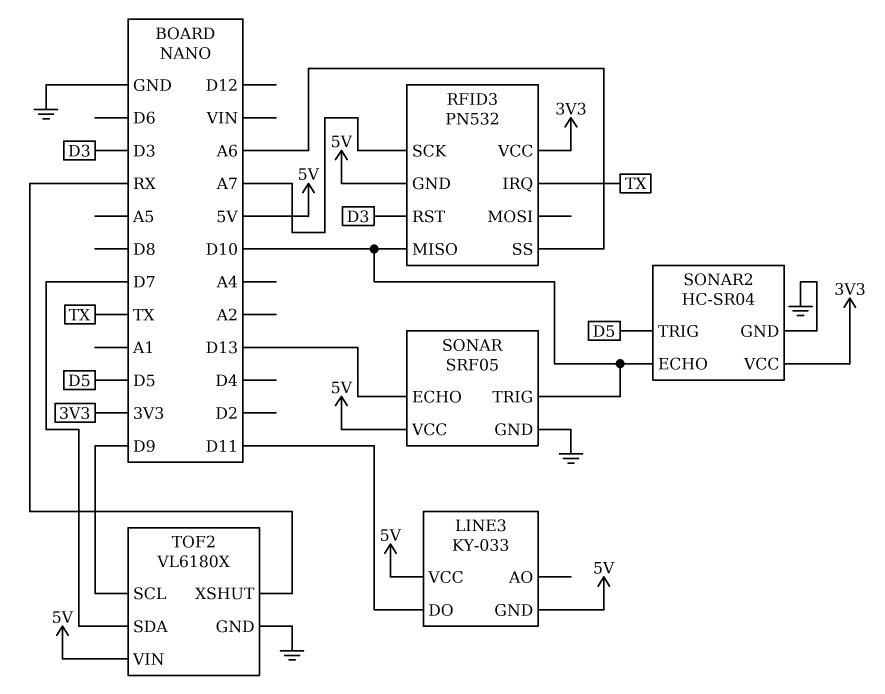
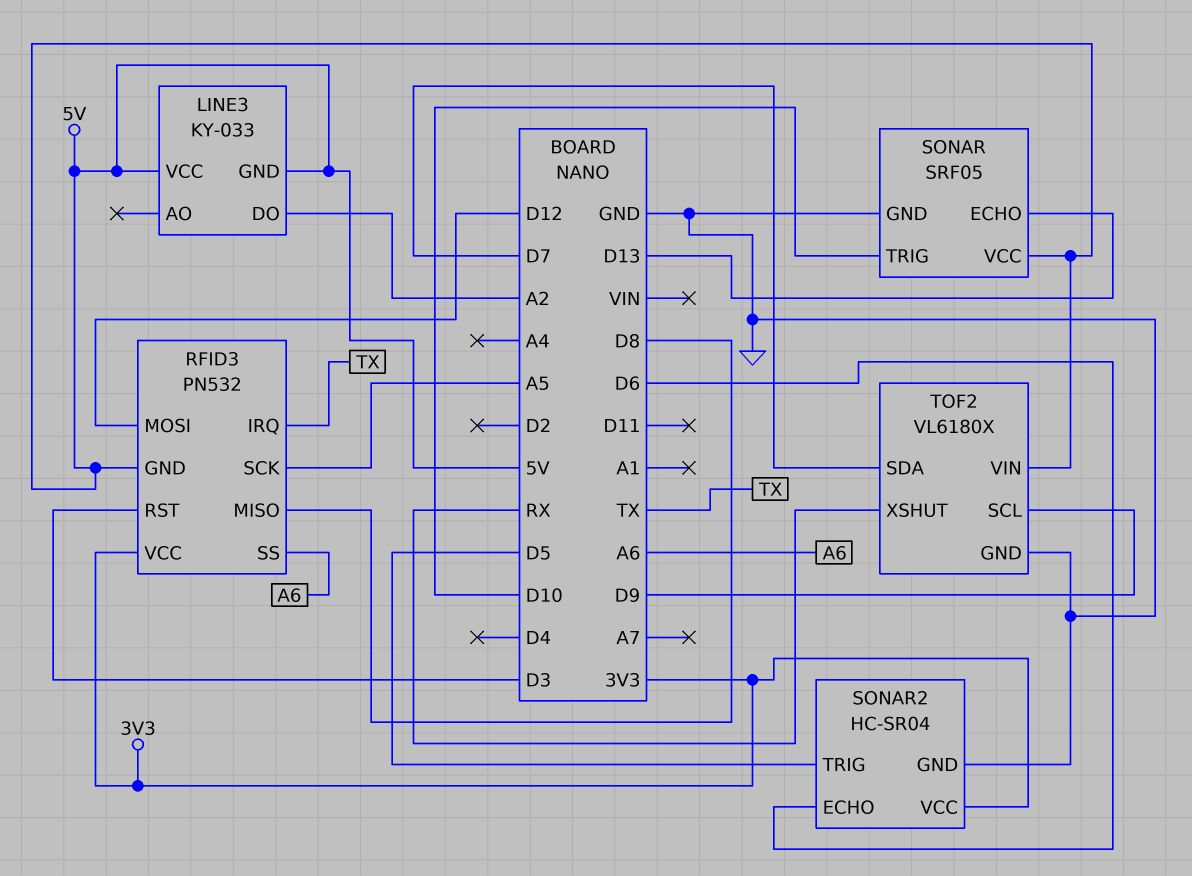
LINE3 pin DO: D11 -> A2
RFID3 pin MISO: D10 -> D8
RFID3 pin MOSI: none -> D12
RFID3 pin SCK: A7 -> A5
SONAR2 pin ECHO: D10 -> D6

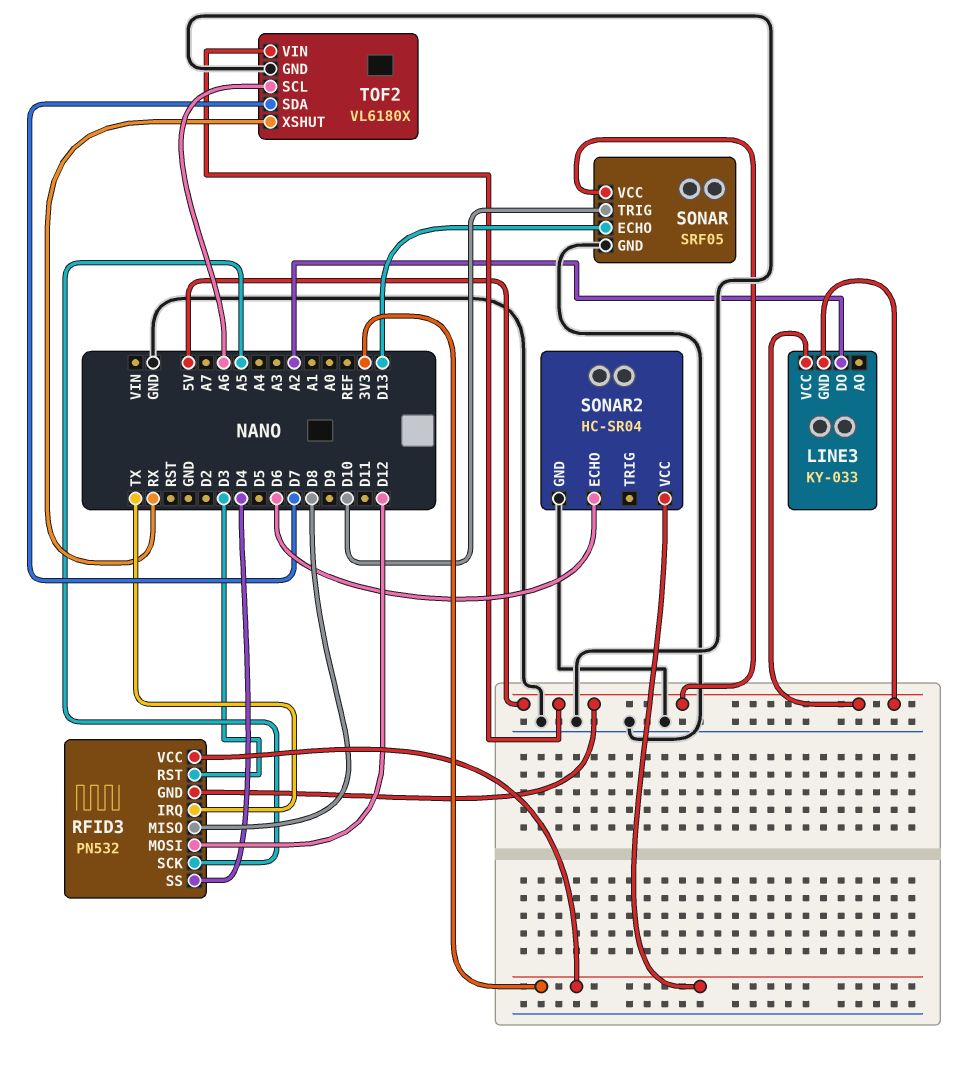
RFID3 pin SS: A6 -> D4
SONAR2 pin TRIG: D5 -> none
TOF2 pin SCL: D9 -> A6

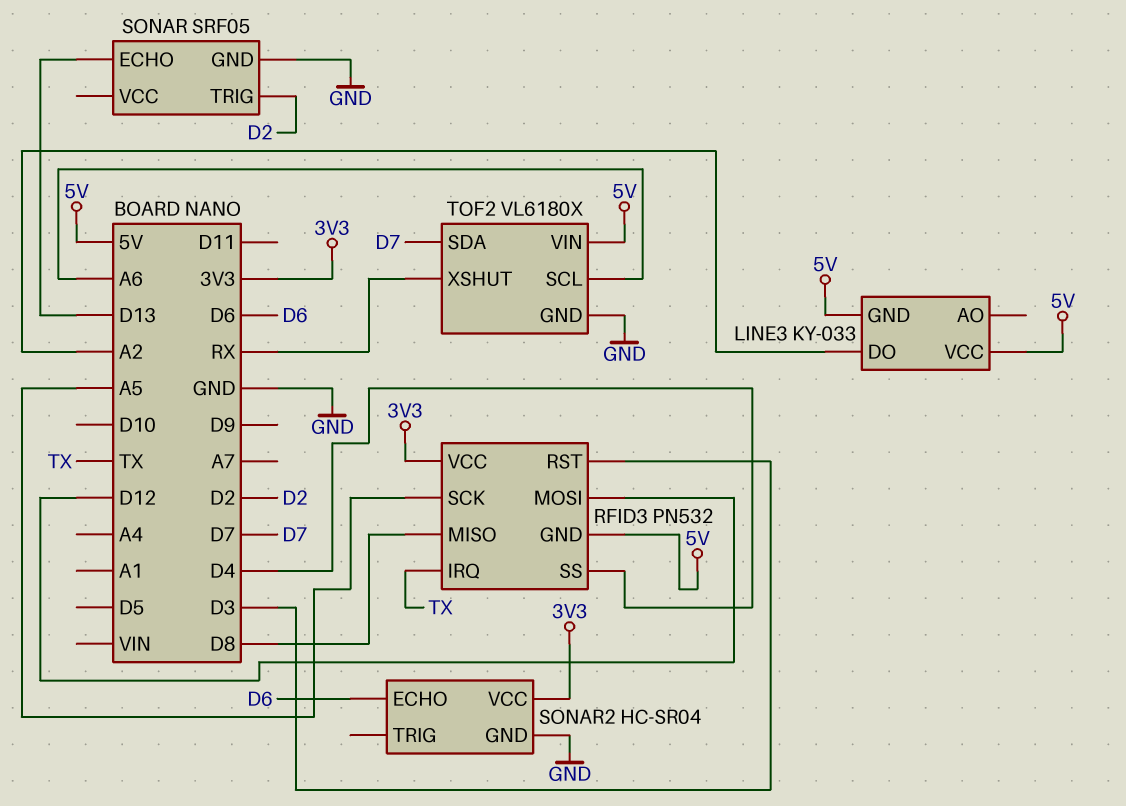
SONAR pin TRIG: D10 -> D2
SONAR pin VCC: 5V -> none

